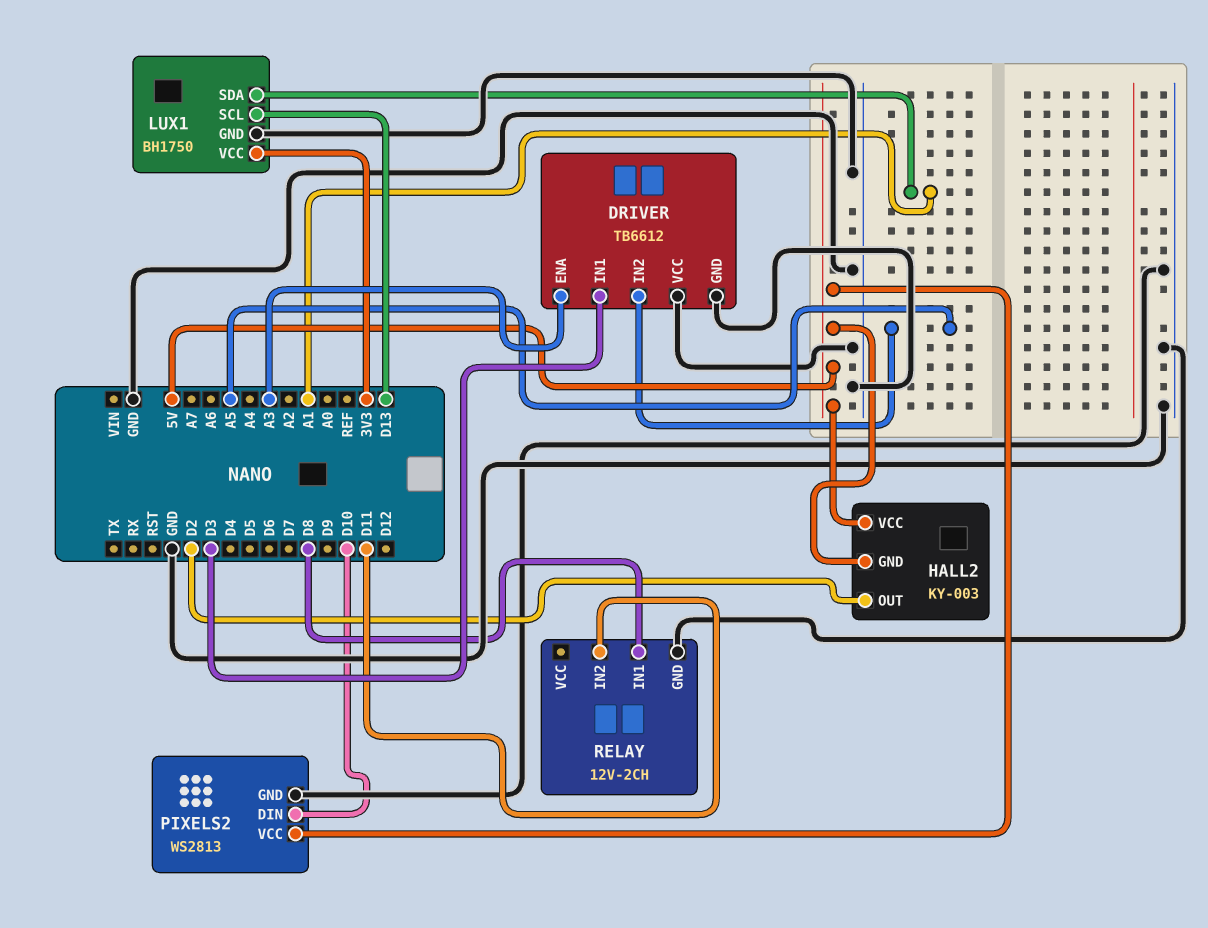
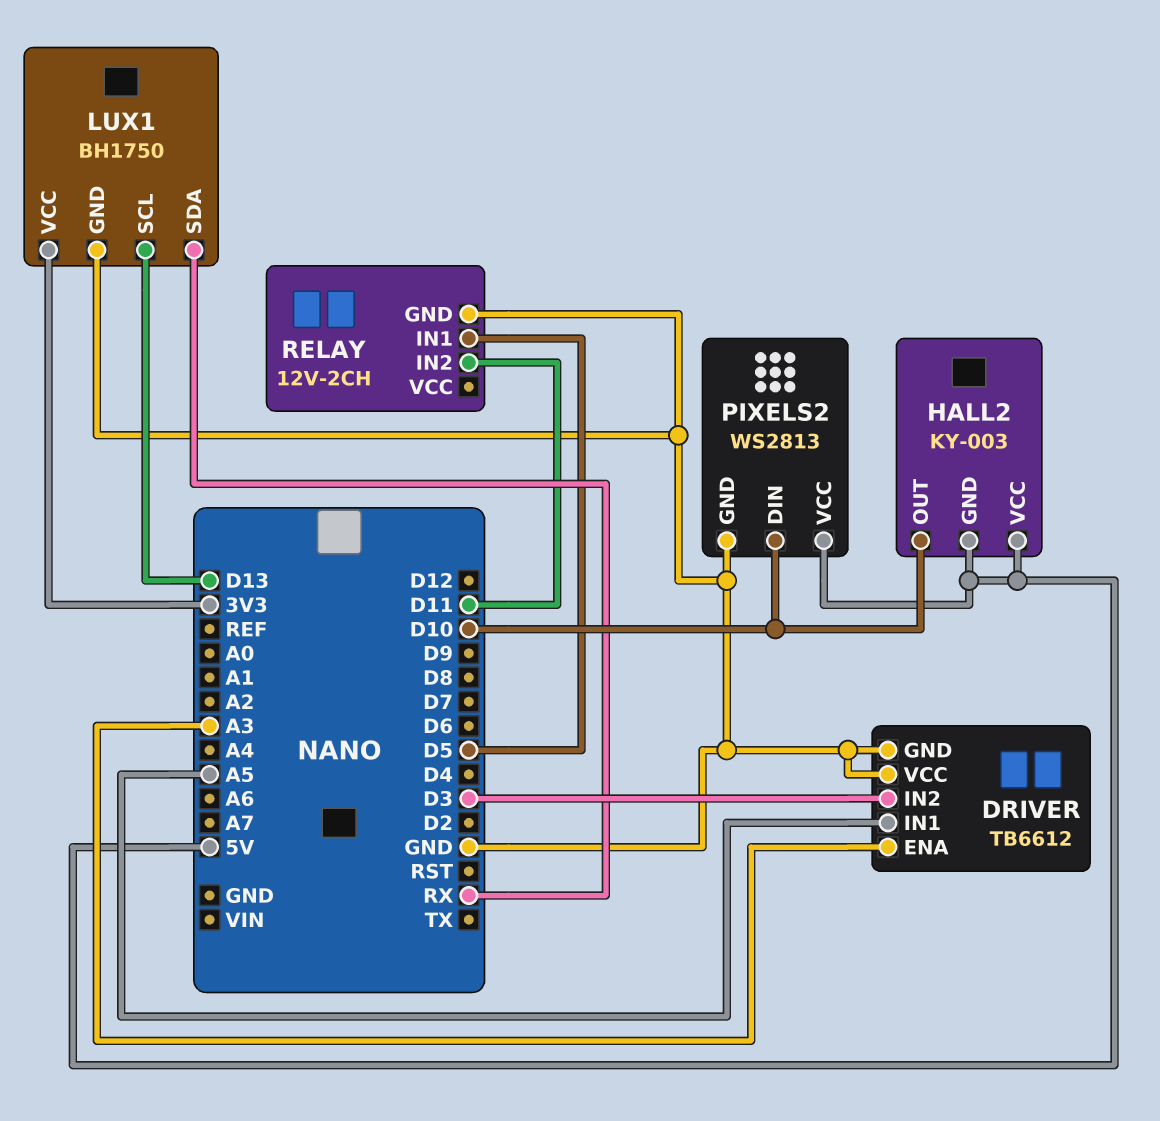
DRIVER pin IN1: D3 -> A5
DRIVER pin IN2: A5 -> D3
HALL2 pin OUT: D2 -> D10
LUX1 pin SDA: A1 -> RX
RELAY pin IN1: D8 -> D5

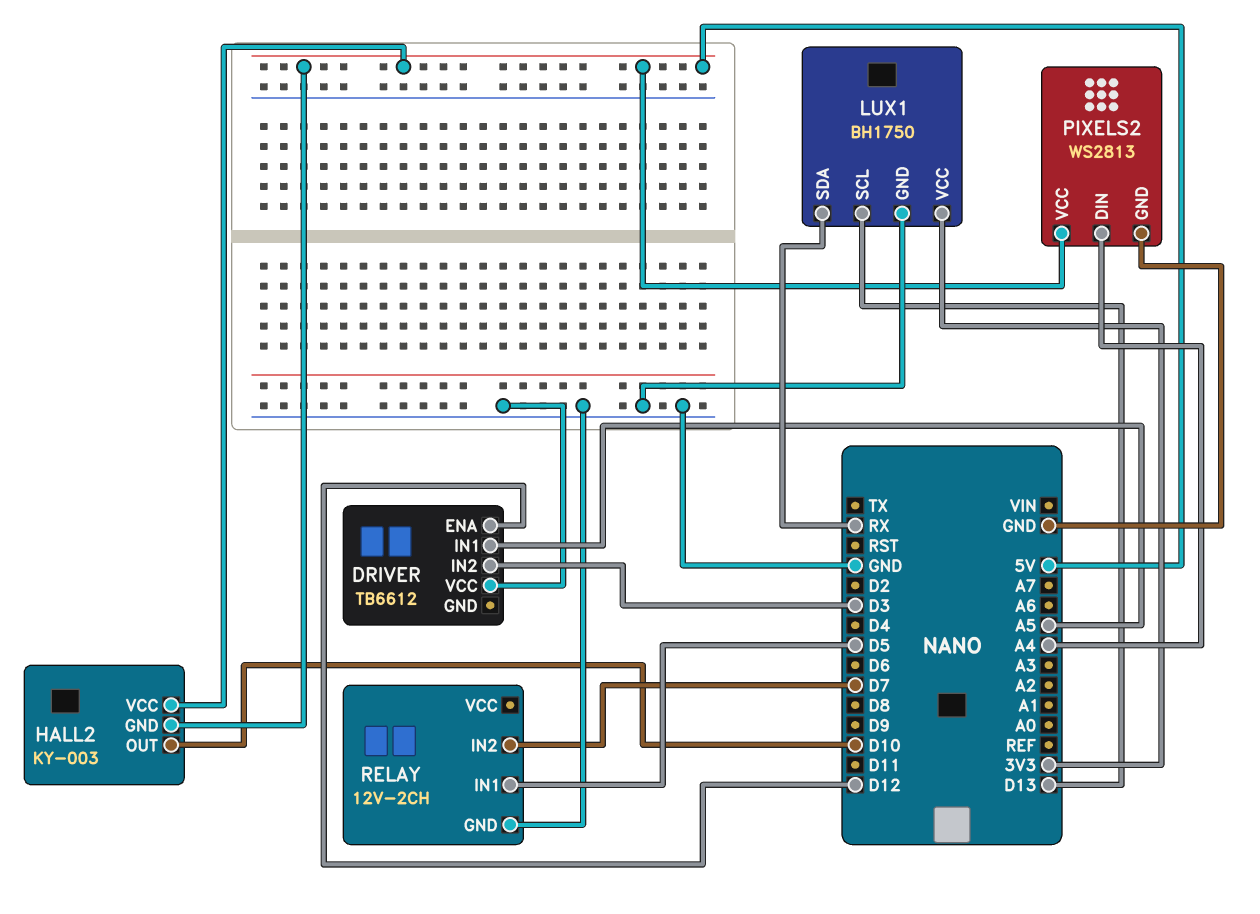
DRIVER pin ENA: A3 -> D12
DRIVER pin GND: GND -> none
PIXELS2 pin DIN: D10 -> A4
RELAY pin IN2: D11 -> D7

